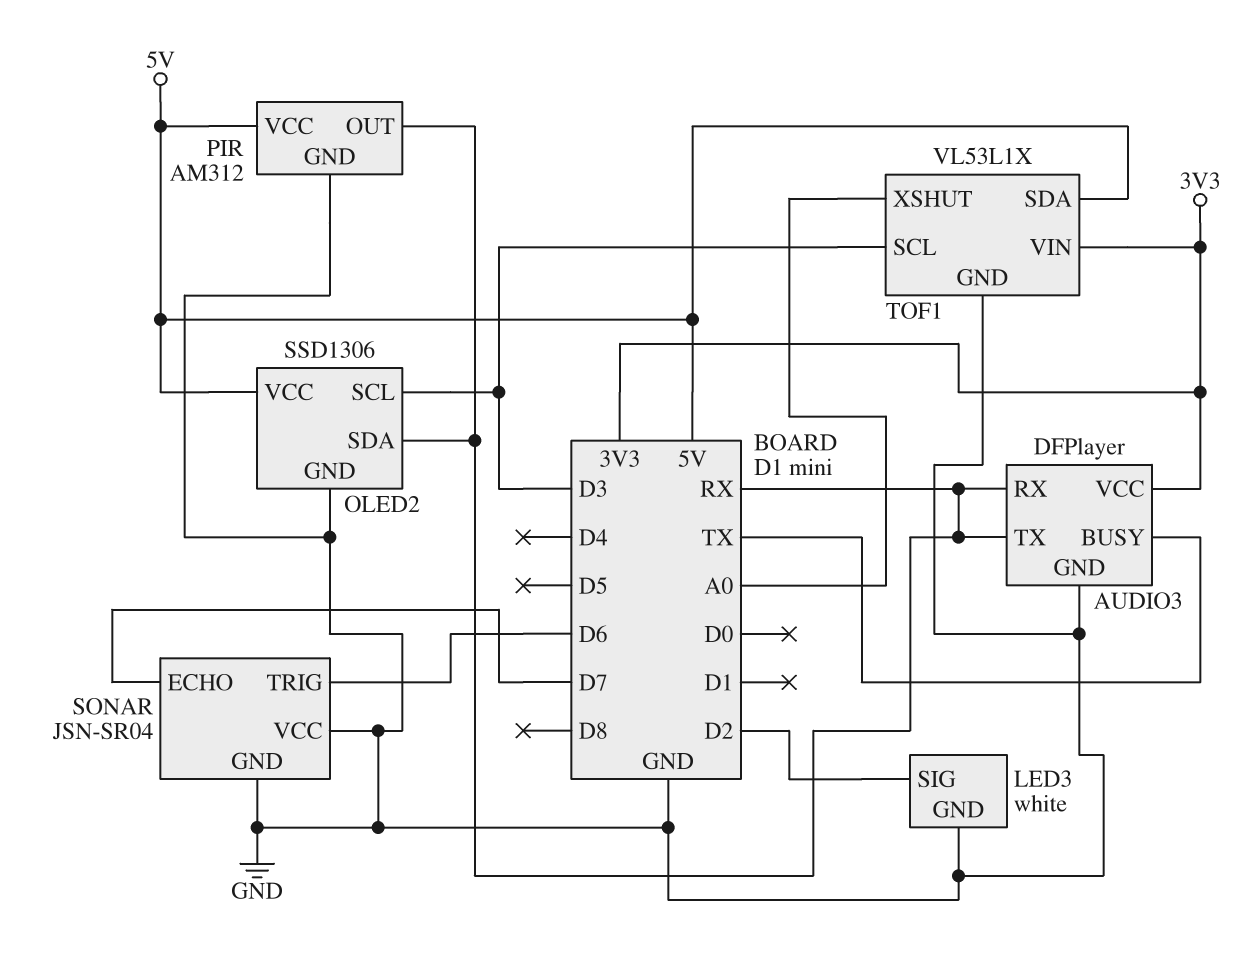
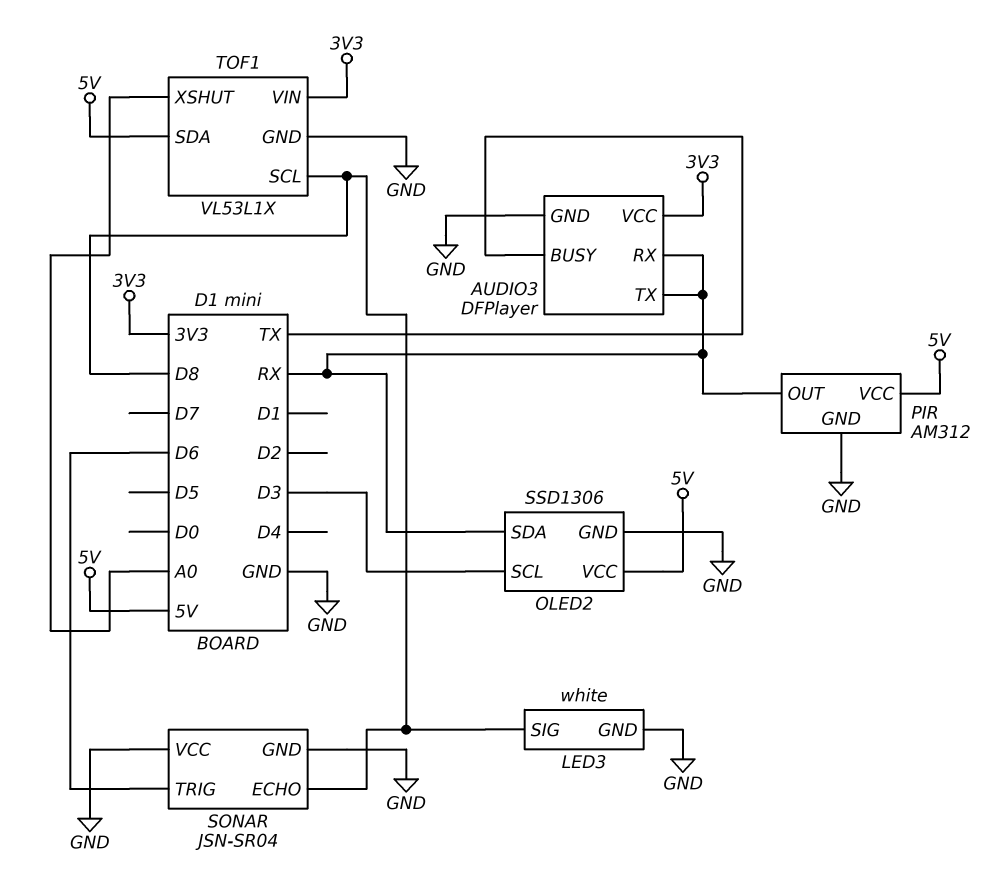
LED3 pin SIG: D2 -> D8
SONAR pin ECHO: D7 -> D8
TOF1 pin SCL: D3 -> D8

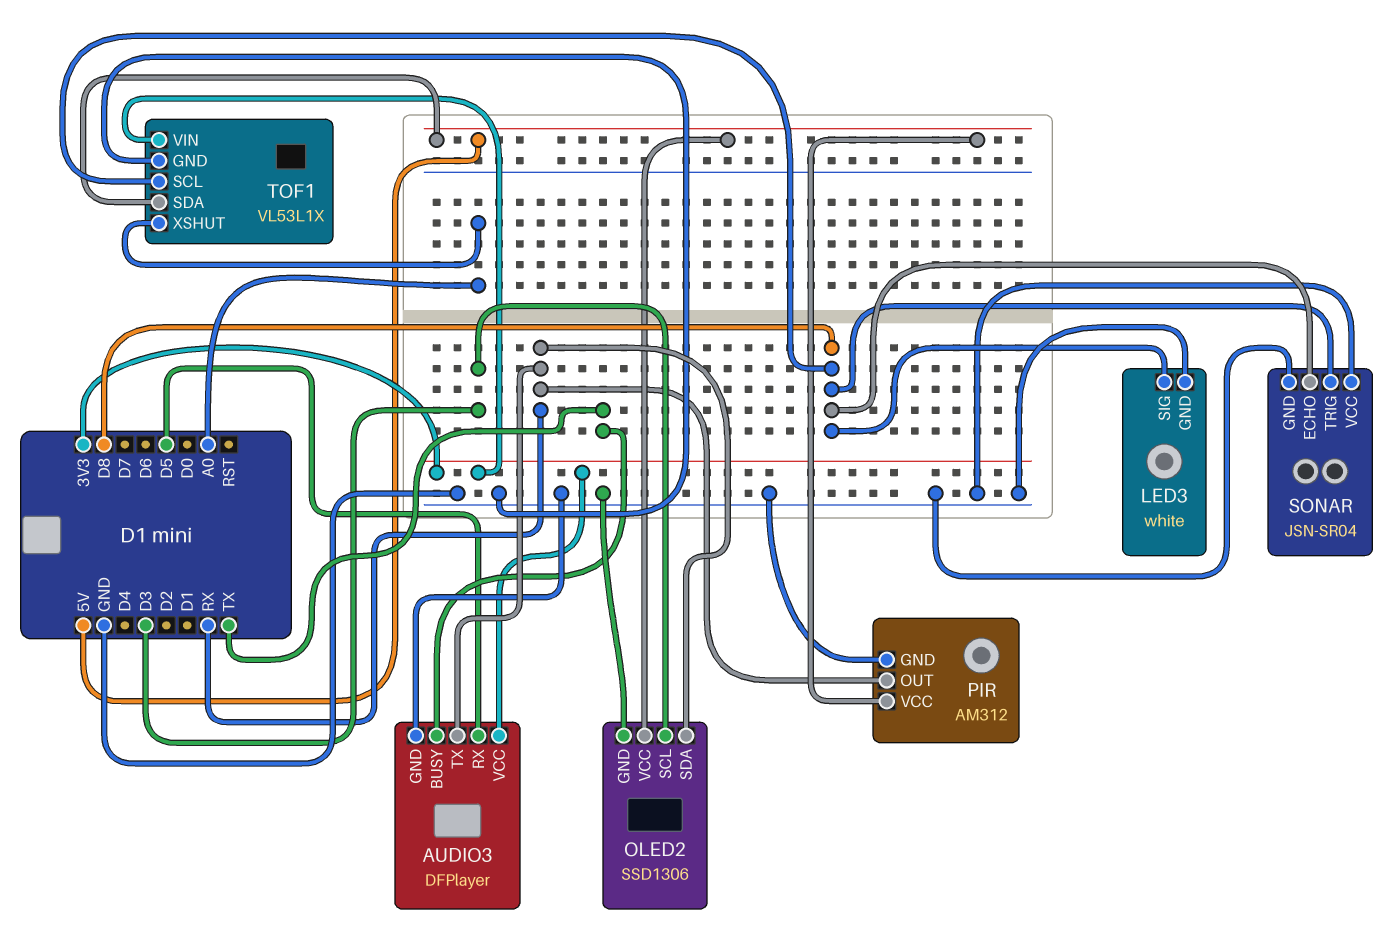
AUDIO3 pin RX: RX -> D5
SONAR pin TRIG: D6 -> D8

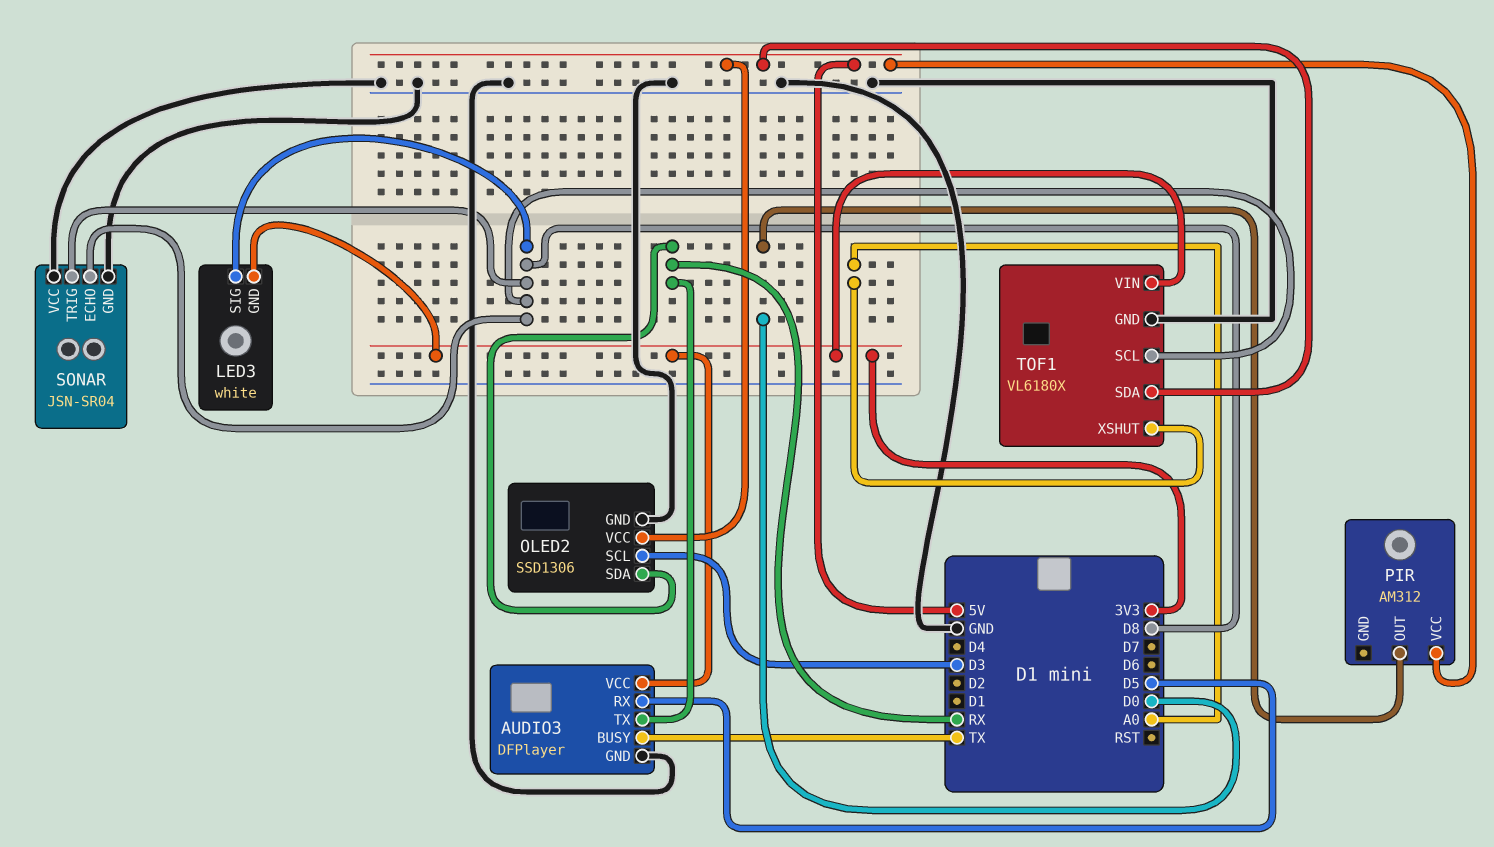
LED3 pin GND: GND -> 3V3
PIR pin GND: GND -> none
PIR pin OUT: RX -> D0
TOF1: VL53L1X -> VL6180X

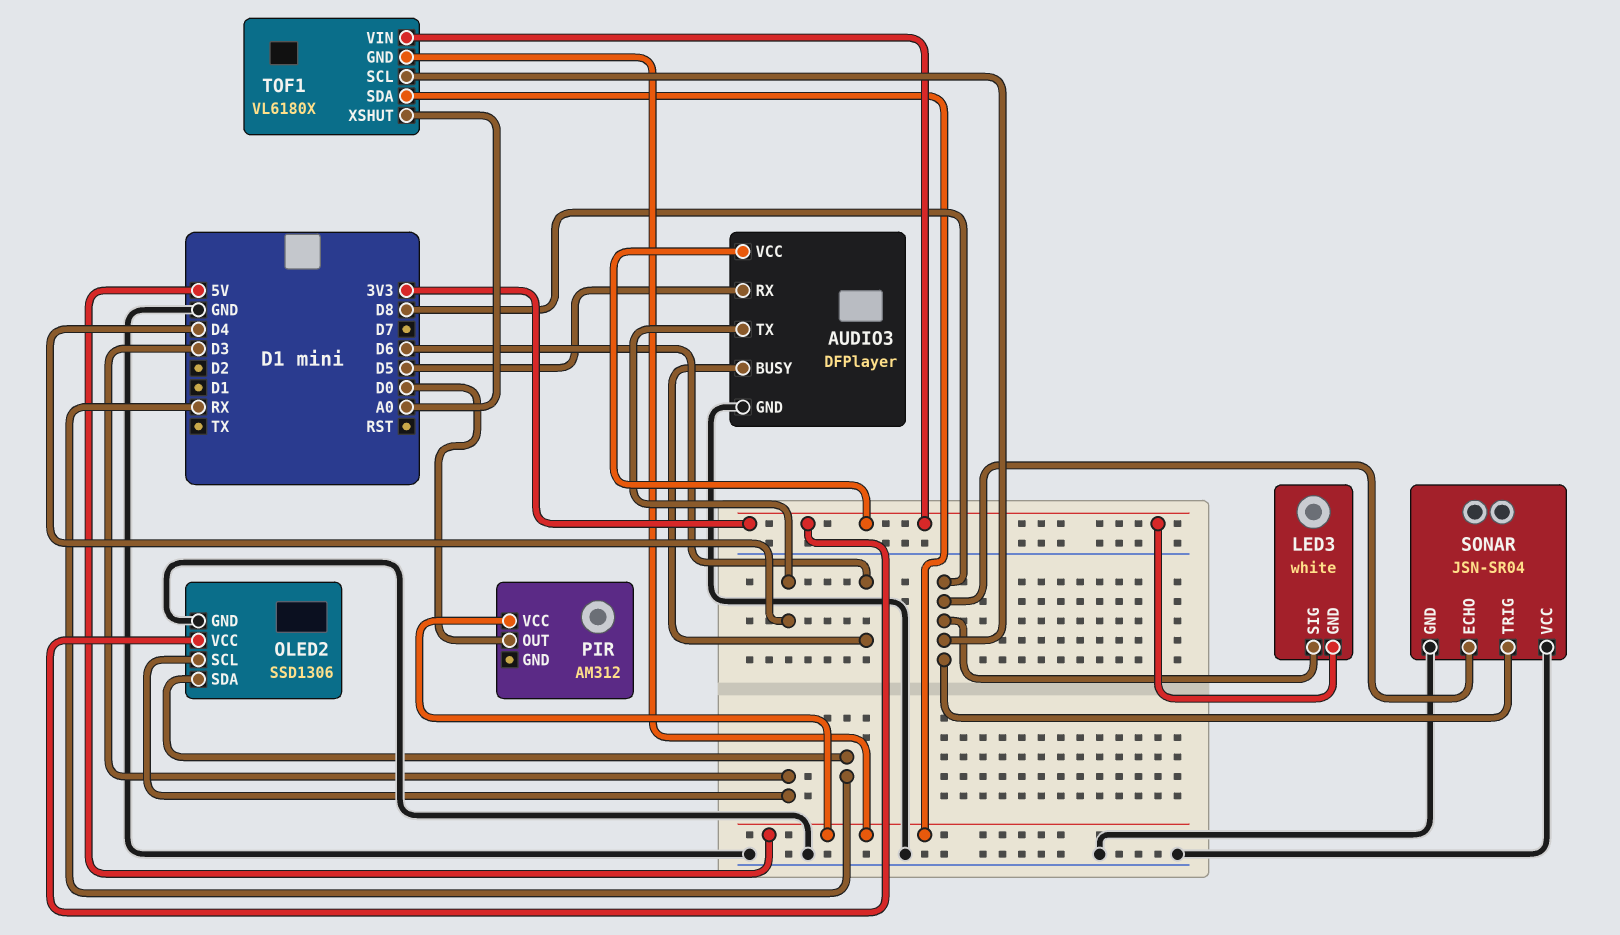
AUDIO3 pin BUSY: TX -> D6
AUDIO3 pin TX: RX -> D4
OLED2 pin VCC: 5V -> 3V3
TOF1 pin GND: GND -> 5V

